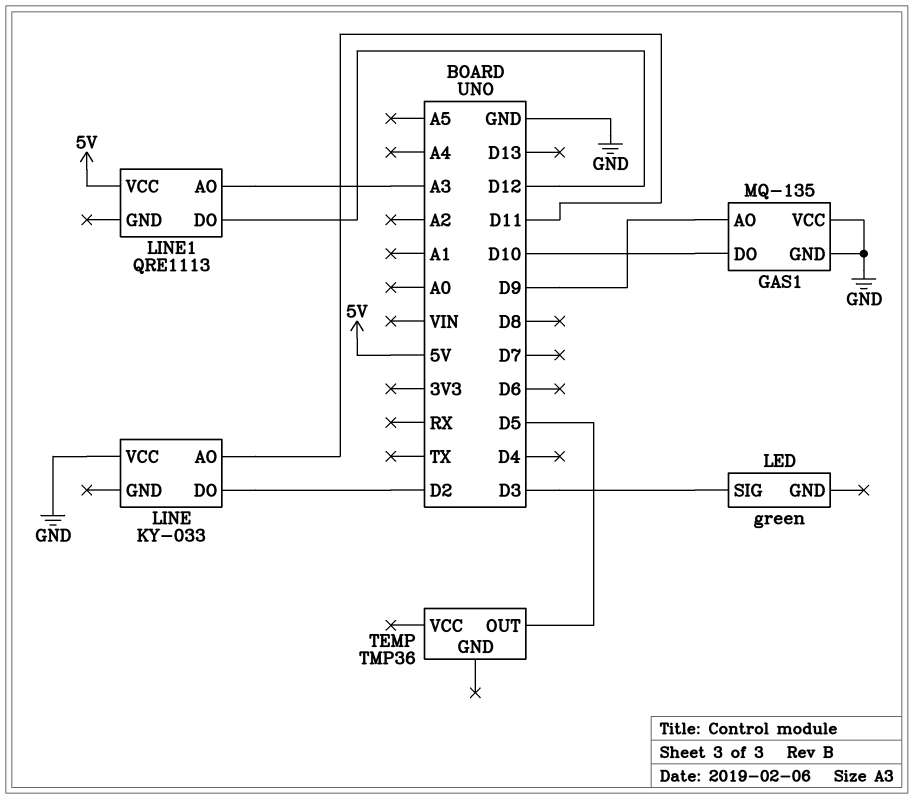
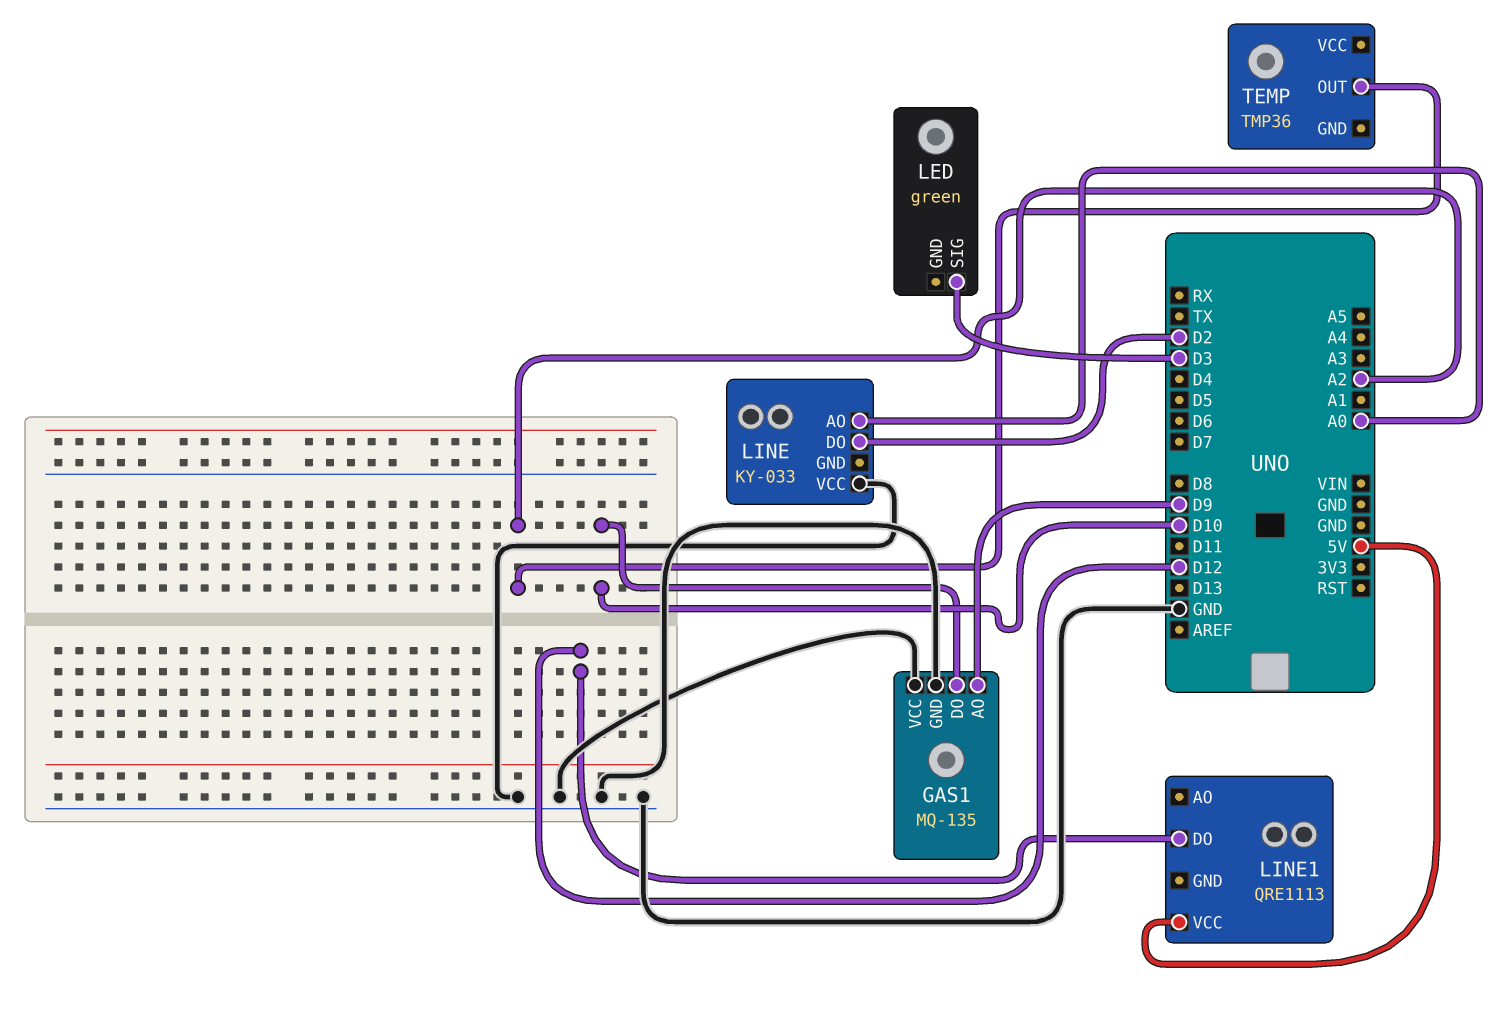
LINE pin AO: D11 -> A0
LINE1 pin AO: A3 -> none
TEMP pin OUT: D5 -> A2

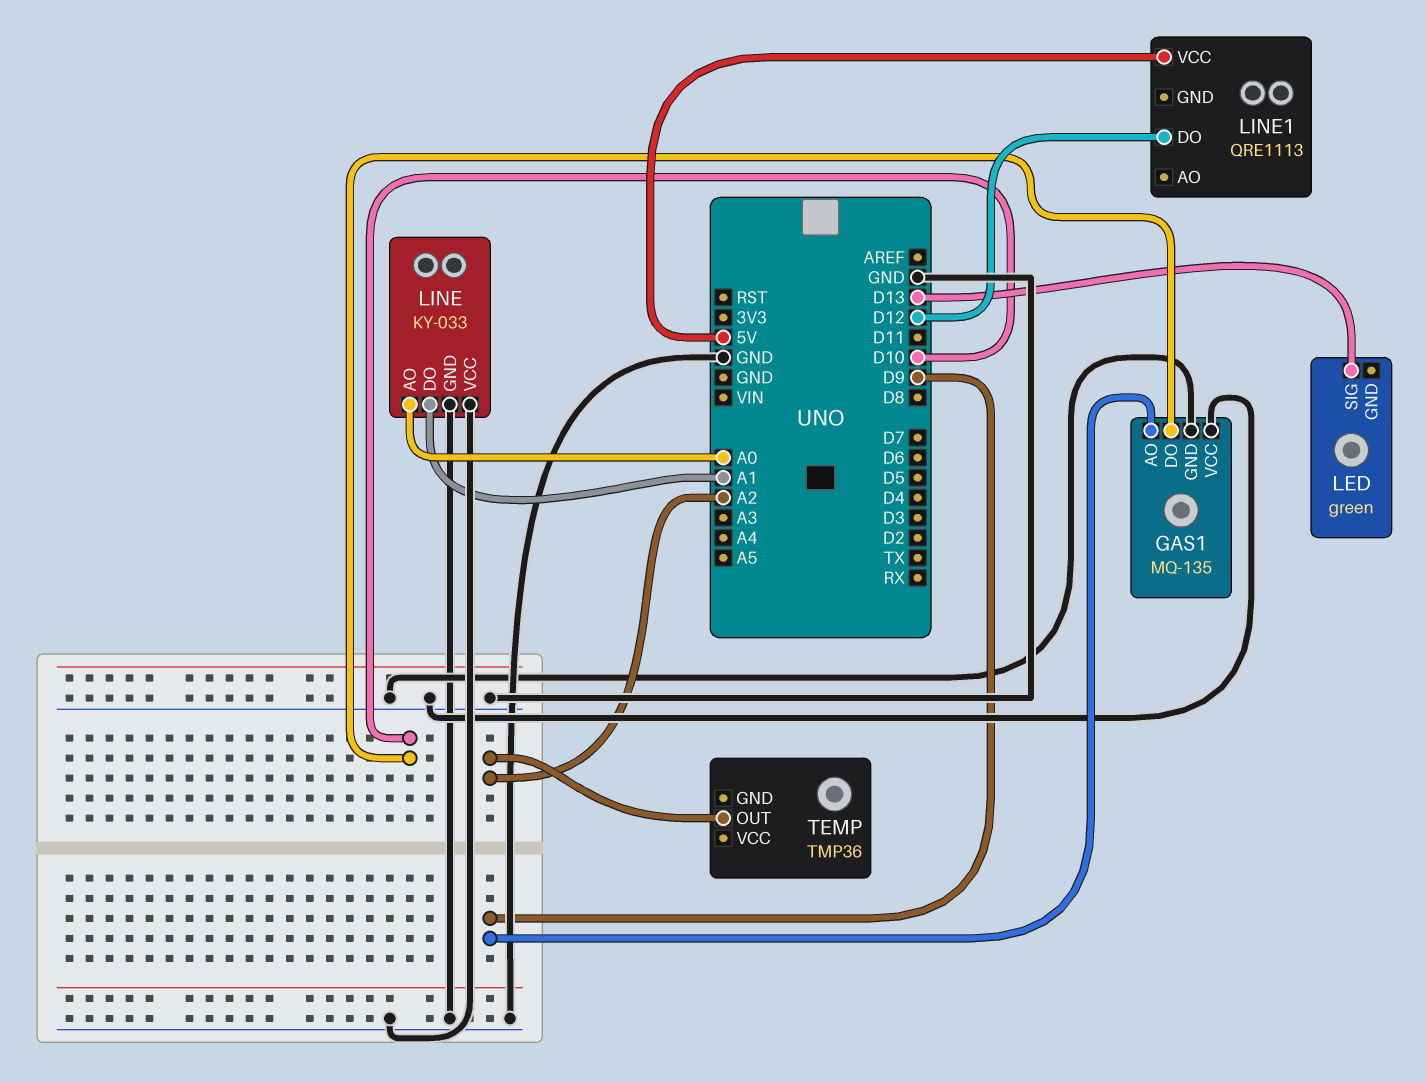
LED pin SIG: D3 -> D13
LINE pin DO: D2 -> A1
LINE pin GND: none -> GND

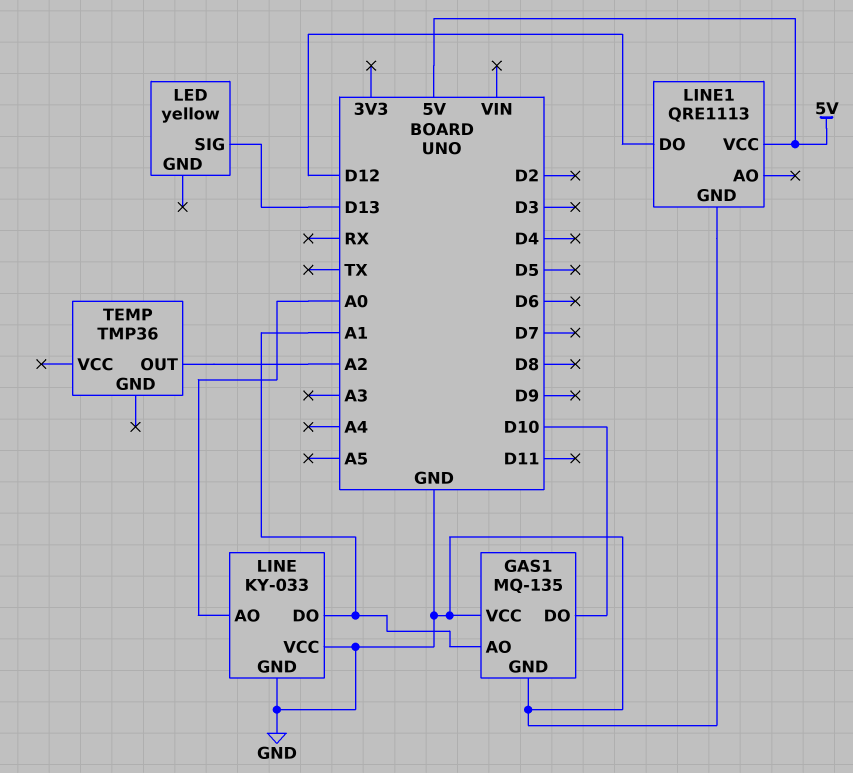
GAS1 pin AO: D9 -> A1
LED: green -> yellow
LINE1 pin GND: none -> GND

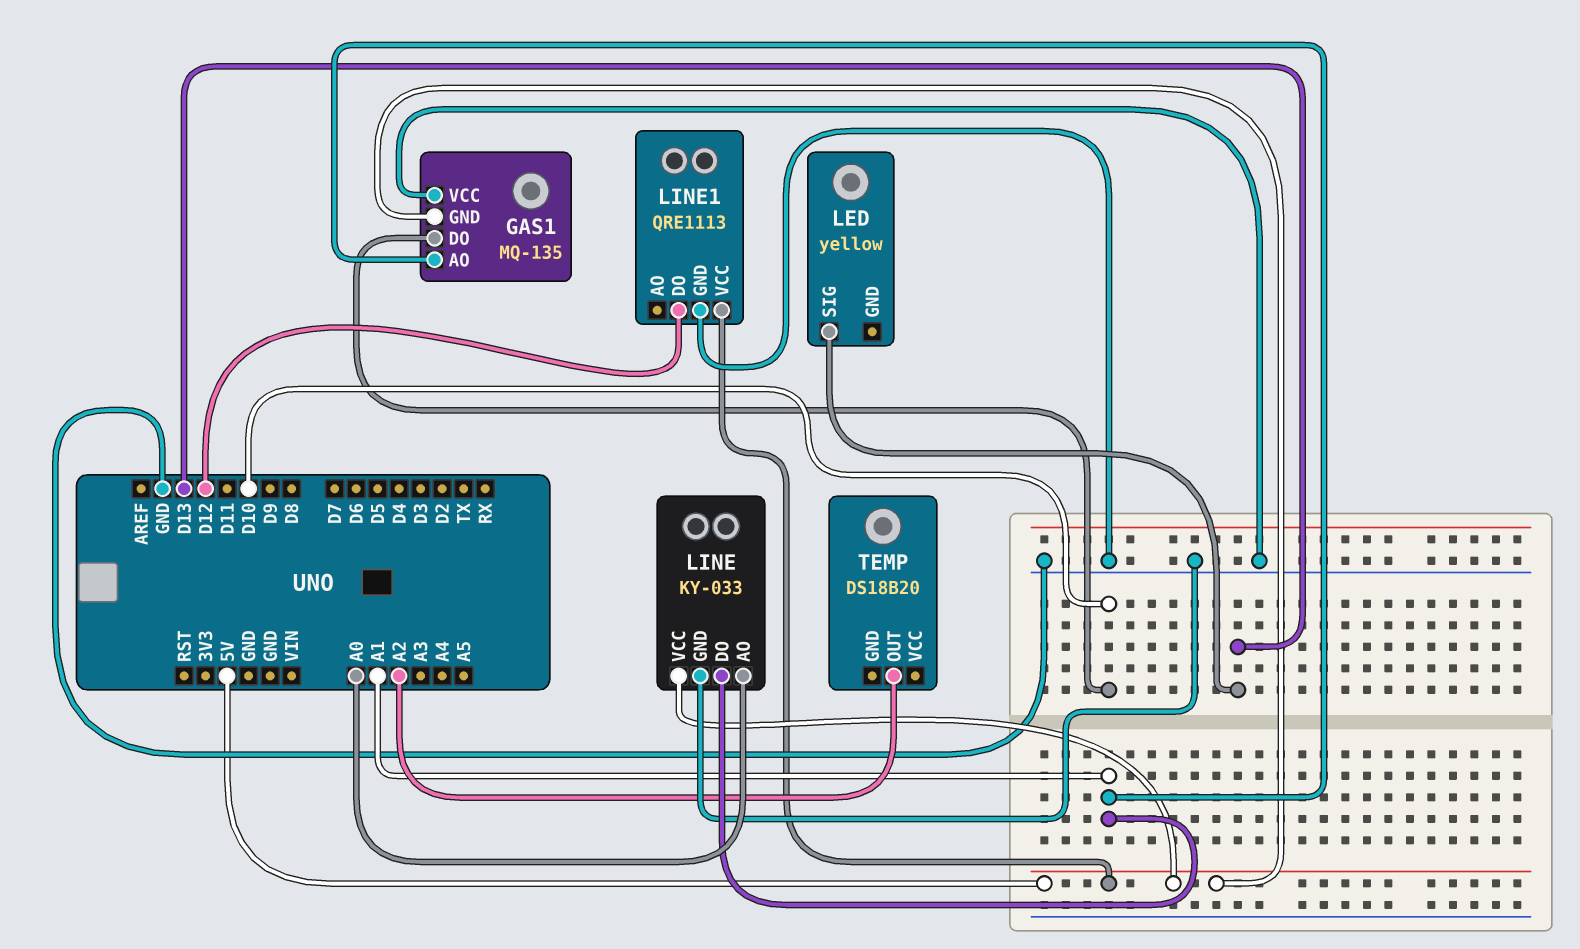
GAS1 pin GND: GND -> 5V
LINE pin VCC: GND -> 5V
TEMP: TMP36 -> DS18B20

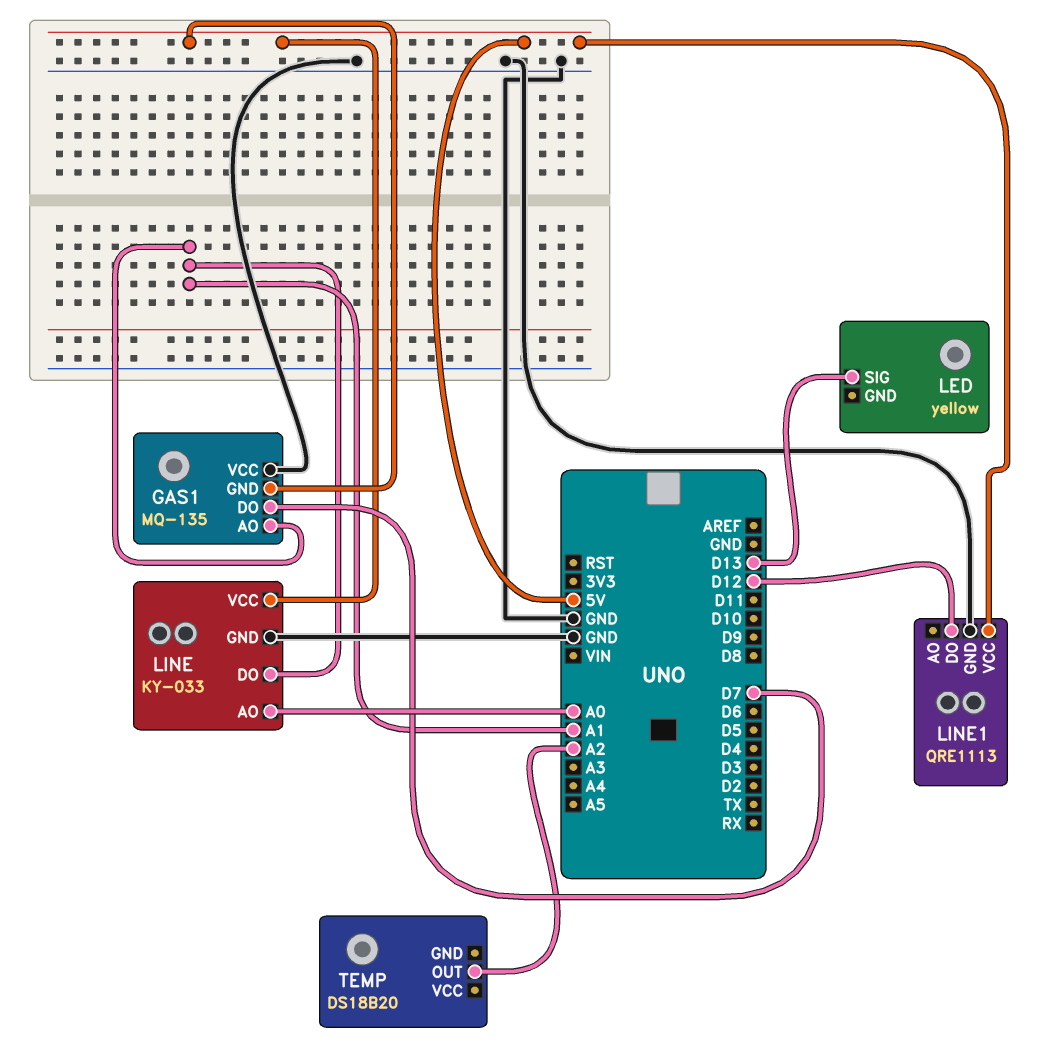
GAS1 pin DO: D10 -> D7

